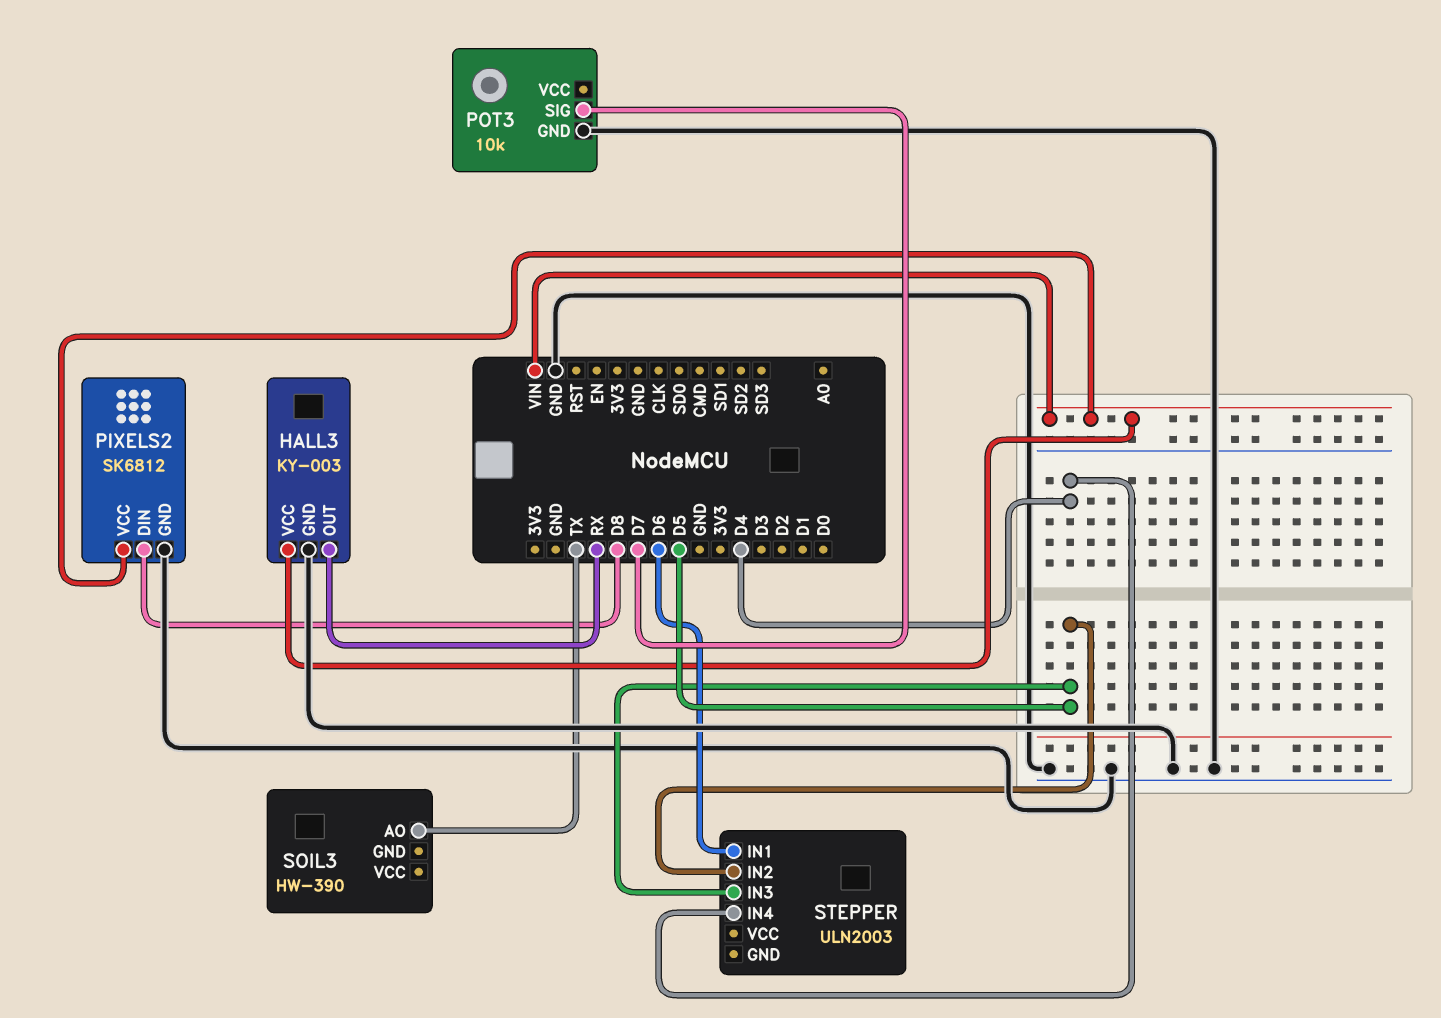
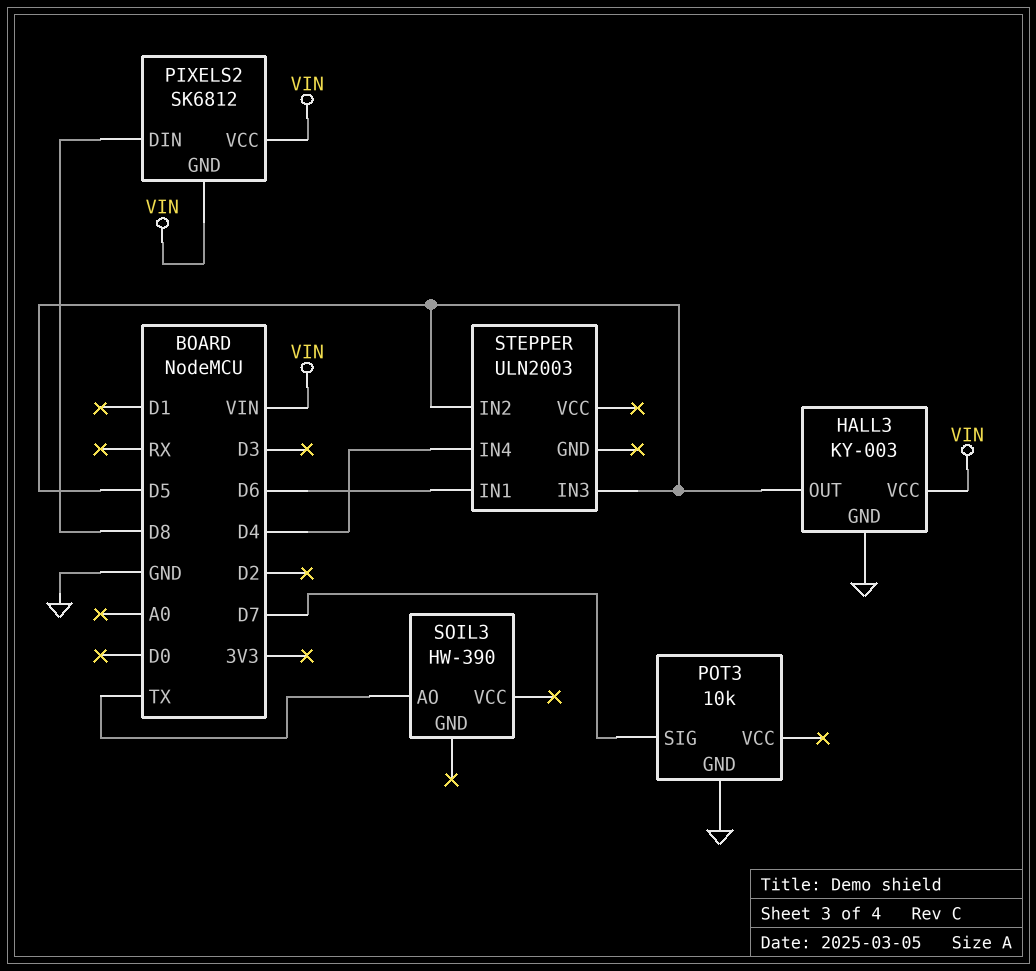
HALL3 pin OUT: RX -> D5
PIXELS2 pin GND: GND -> VIN

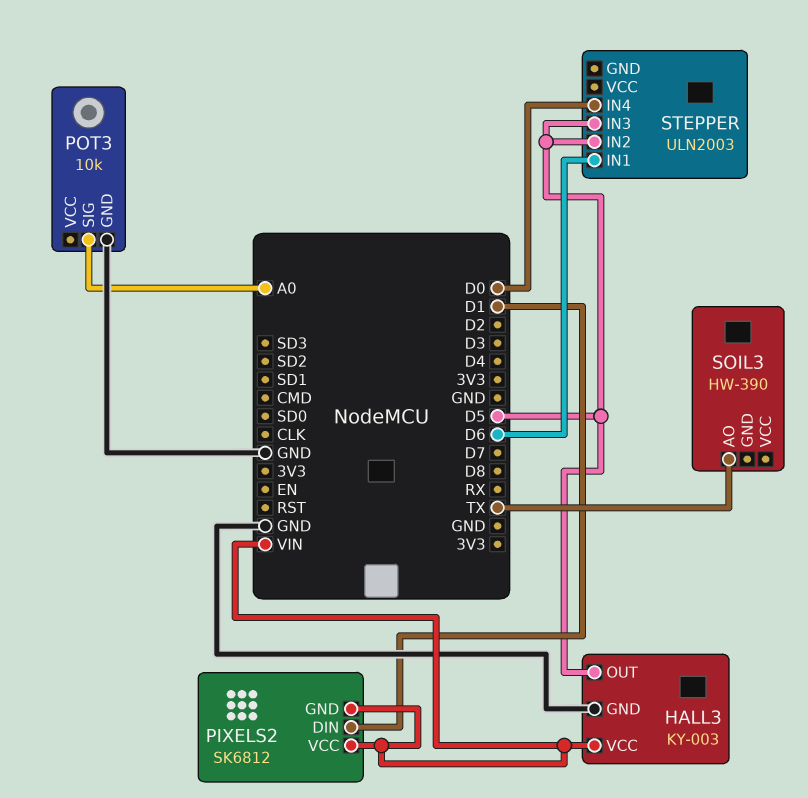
PIXELS2 pin DIN: D8 -> D1
POT3 pin SIG: D7 -> A0
STEPPER pin IN4: D4 -> D0

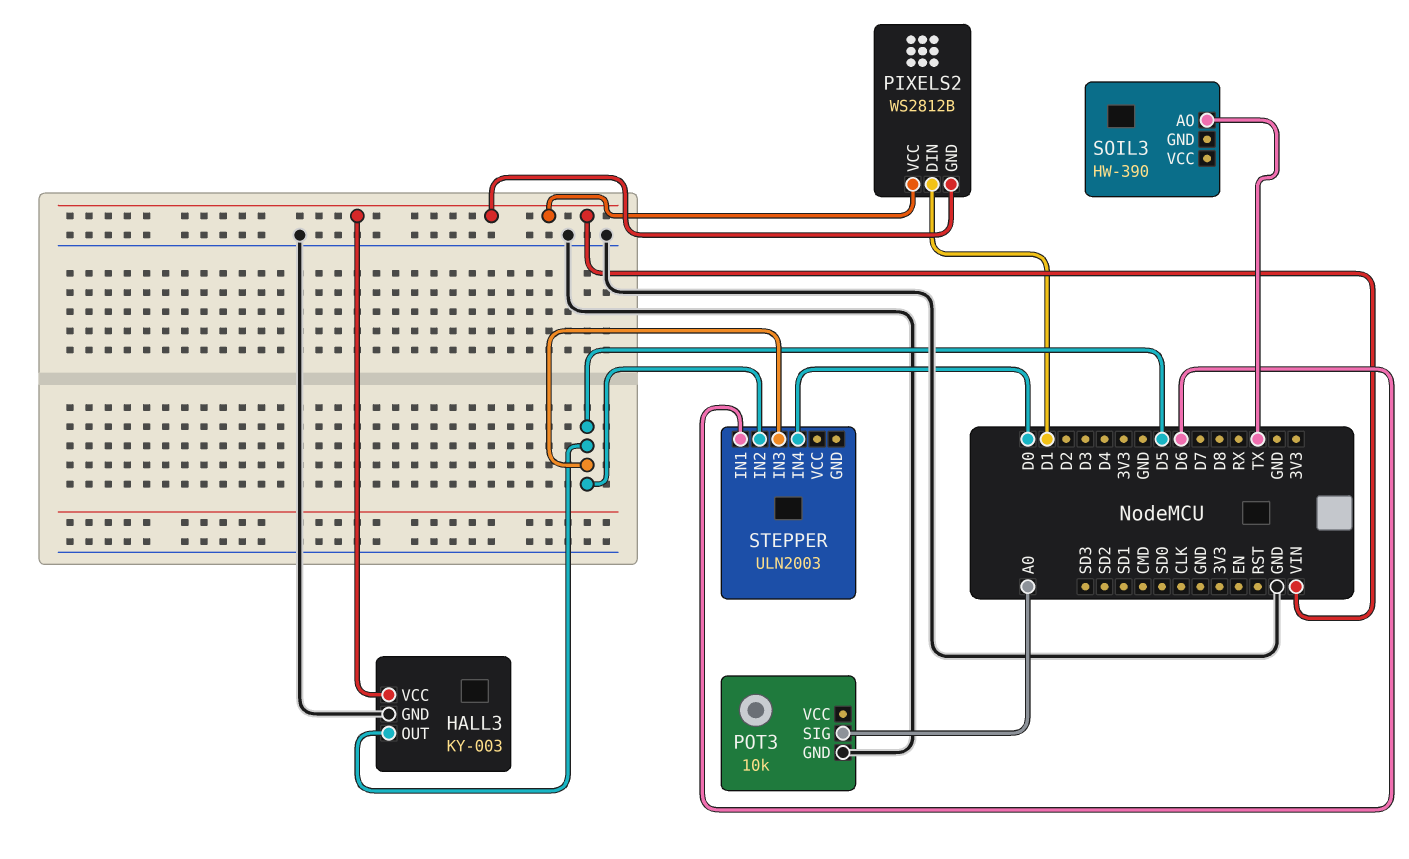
PIXELS2: SK6812 -> WS2812B

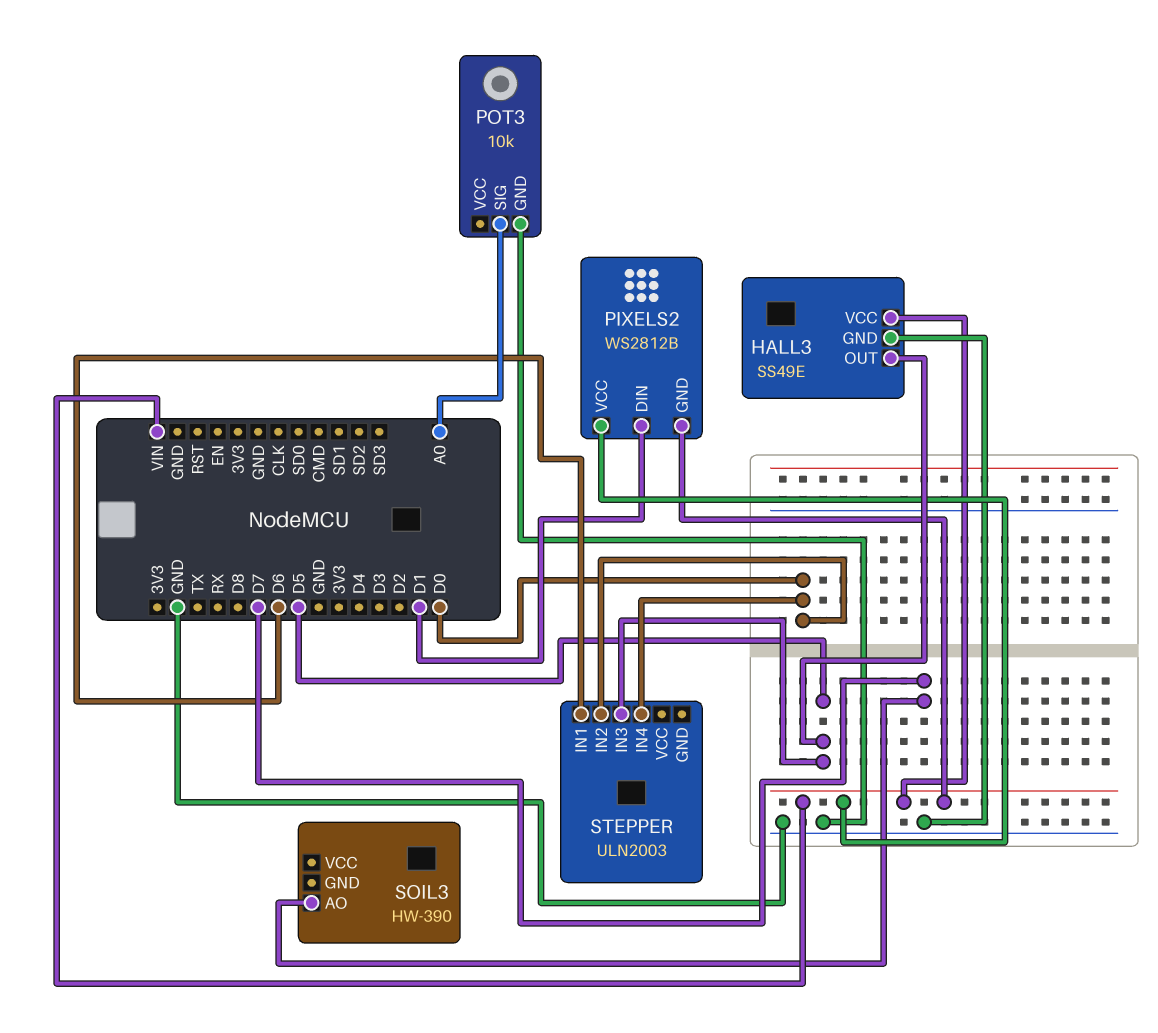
HALL3: KY-003 -> SS49E
SOIL3 pin AO: TX -> D7
STEPPER pin IN2: D5 -> D0

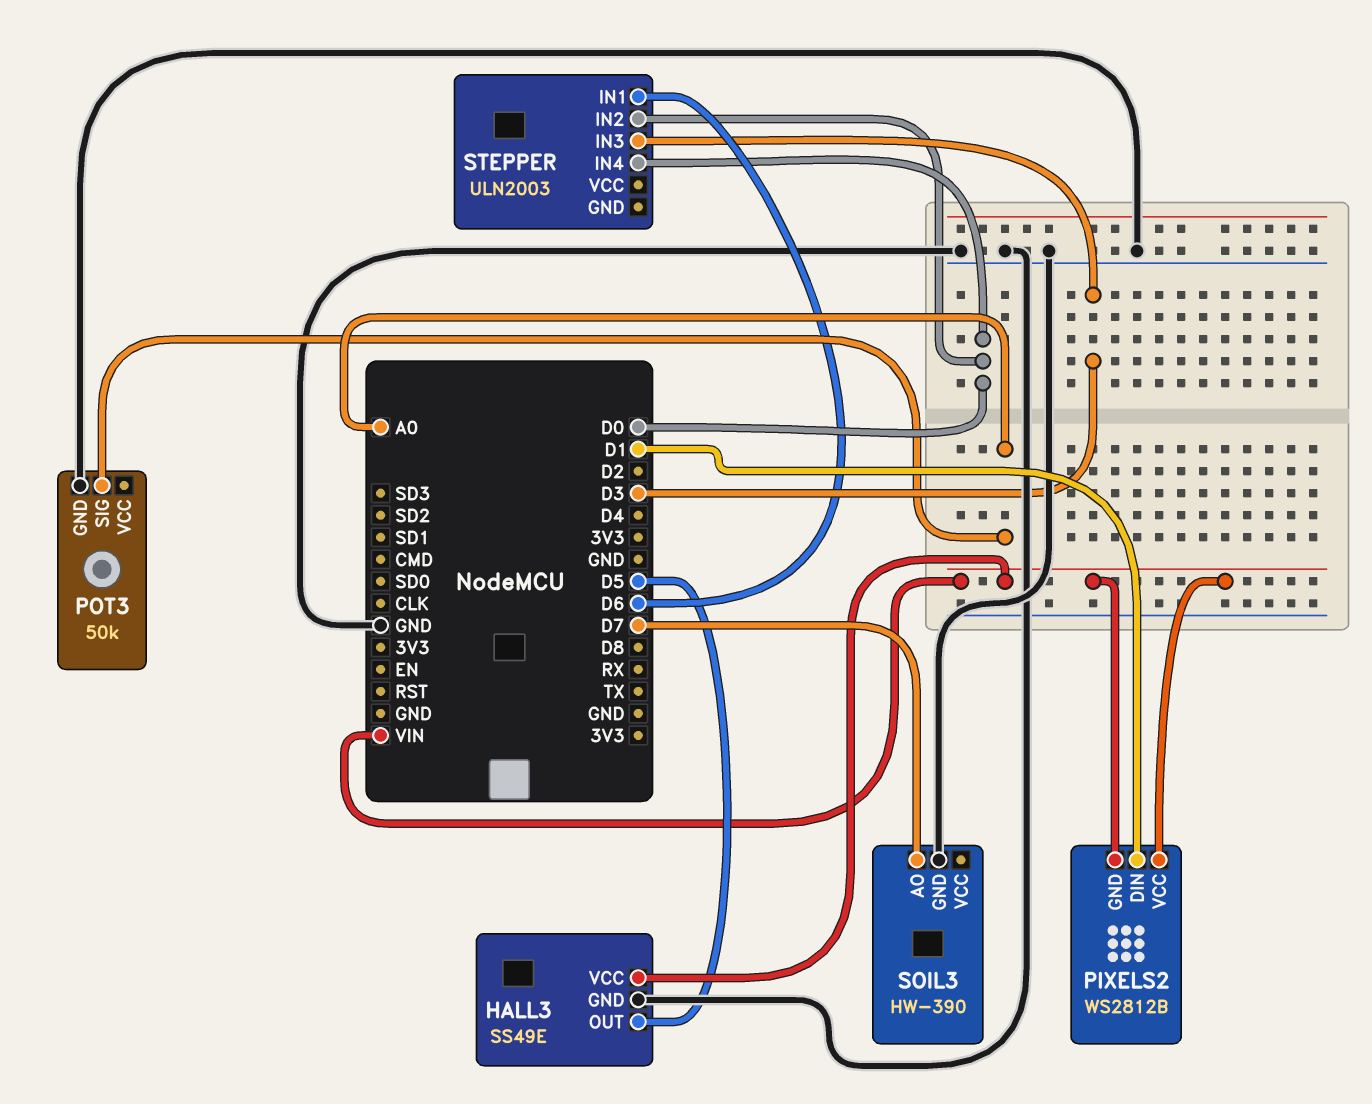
POT3: 10k -> 50k
SOIL3 pin GND: none -> GND
STEPPER pin IN3: D5 -> D3

